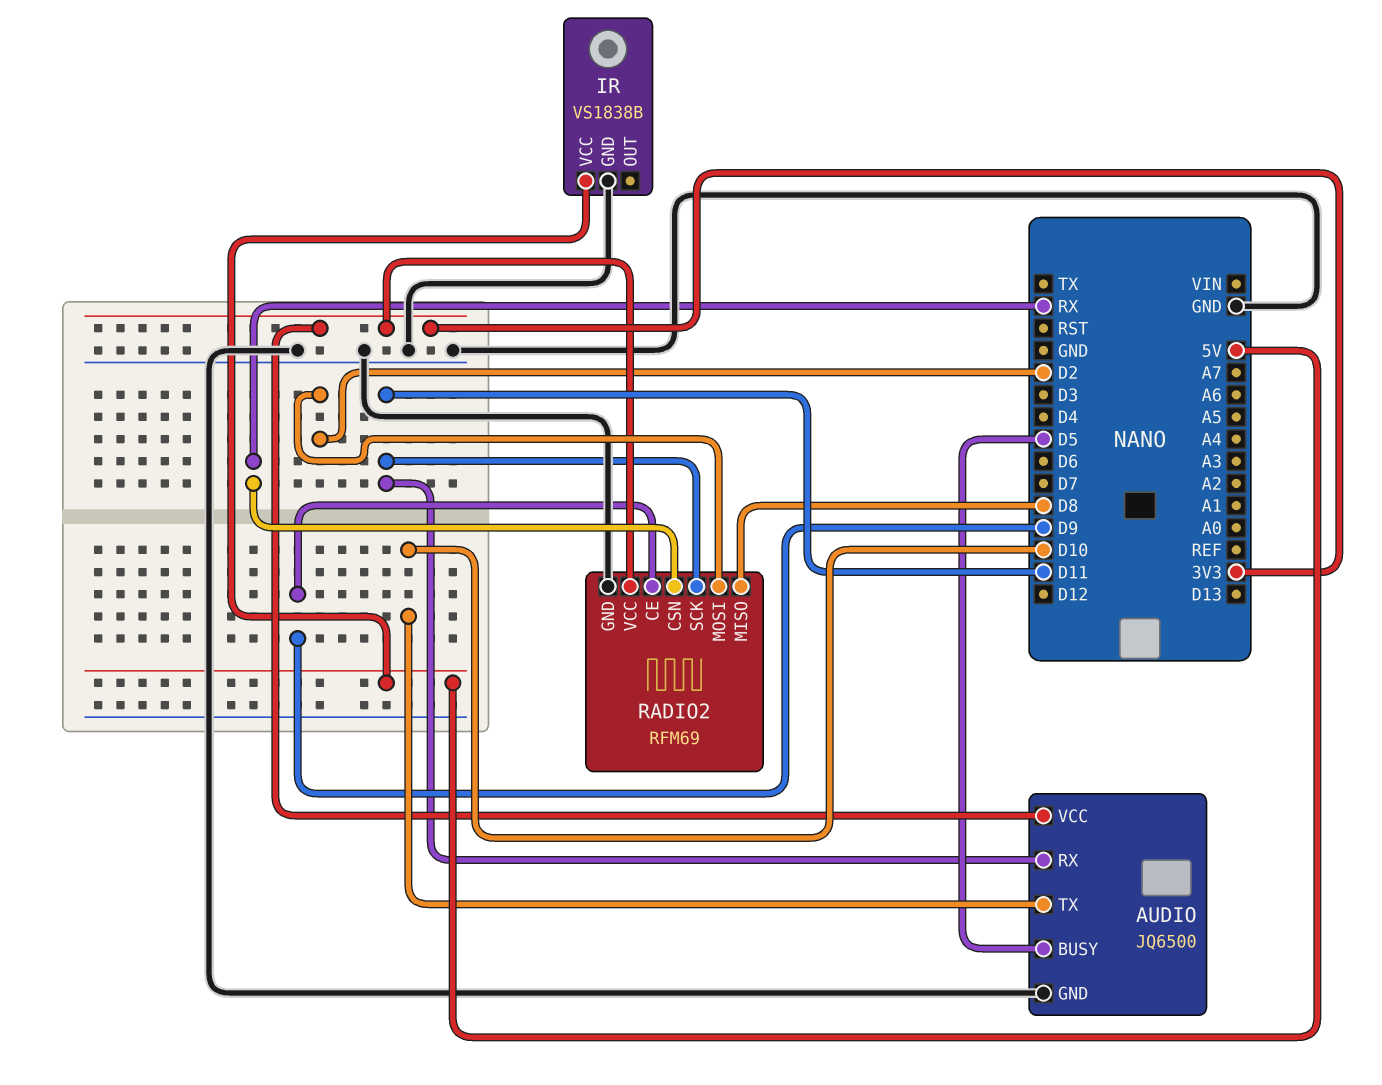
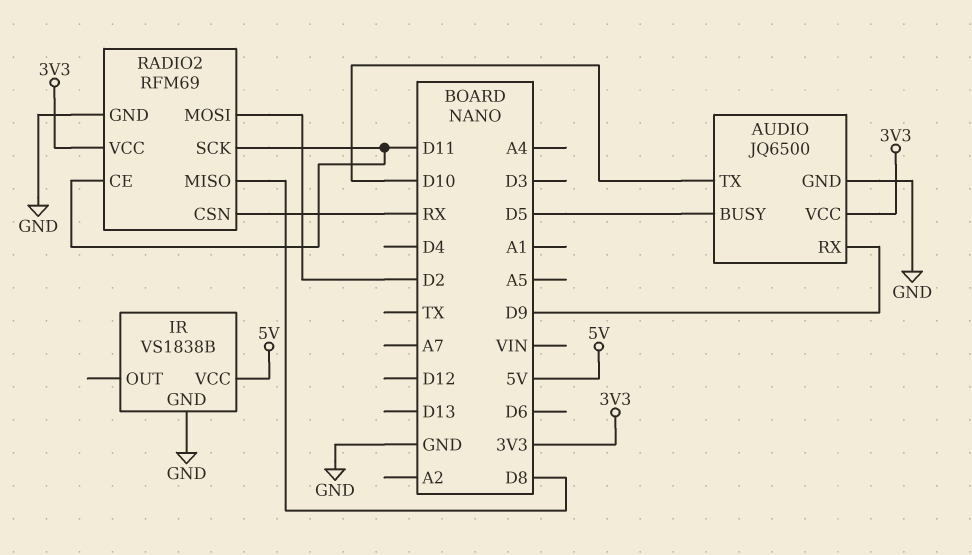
AUDIO pin RX: D11 -> D9
RADIO2 pin CE: D9 -> D11

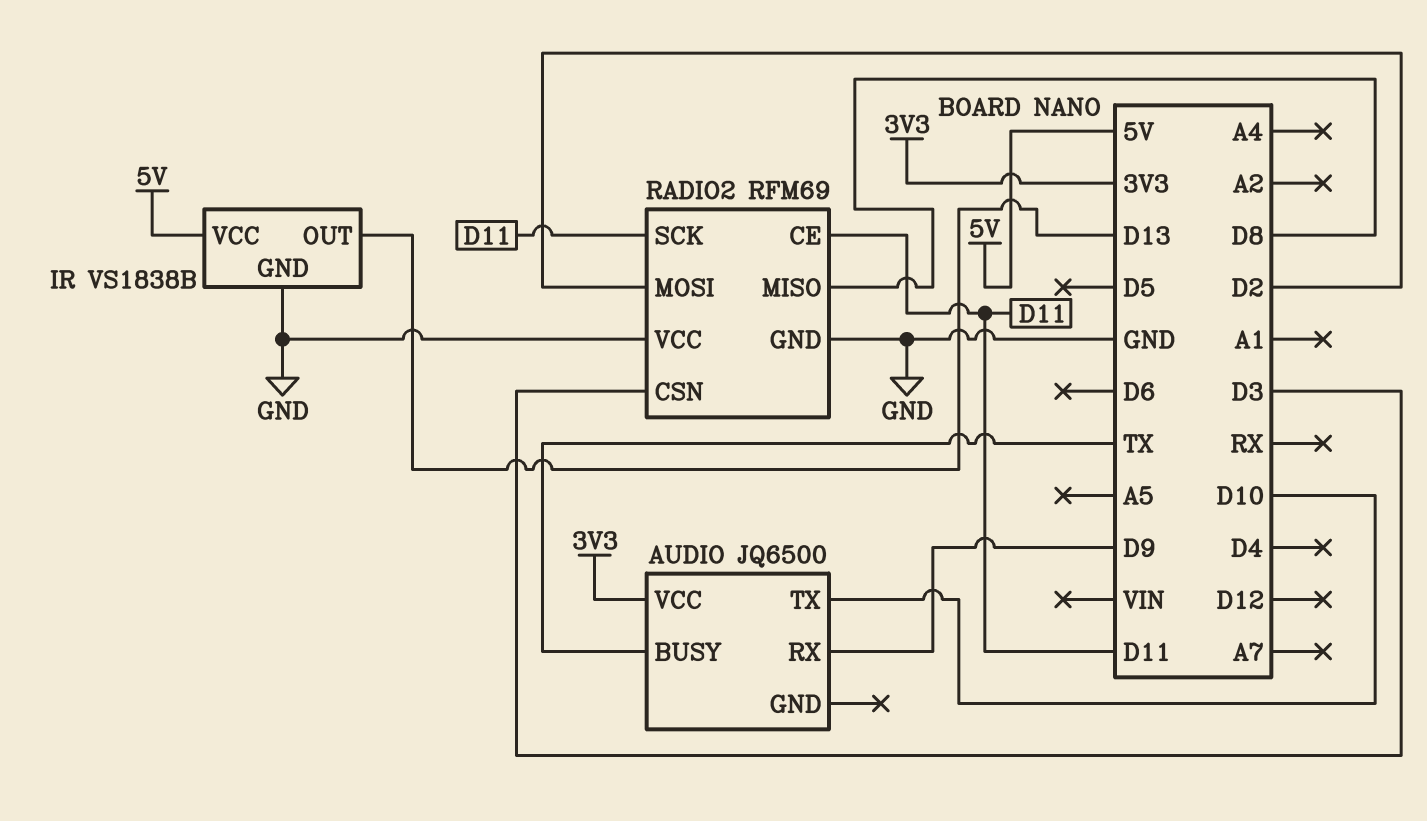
AUDIO pin BUSY: D5 -> TX
AUDIO pin GND: GND -> none
IR pin OUT: none -> D13
RADIO2 pin CSN: RX -> D3
RADIO2 pin VCC: 3V3 -> GND

